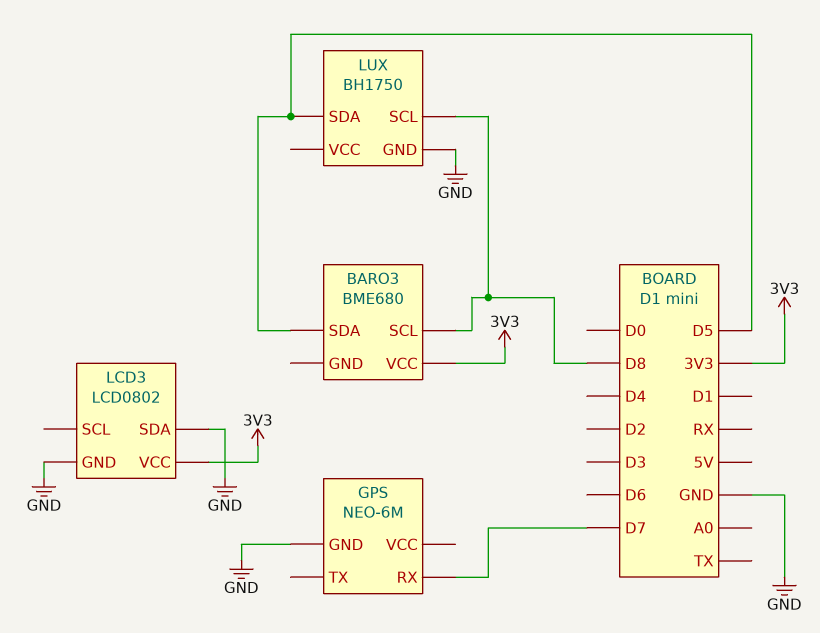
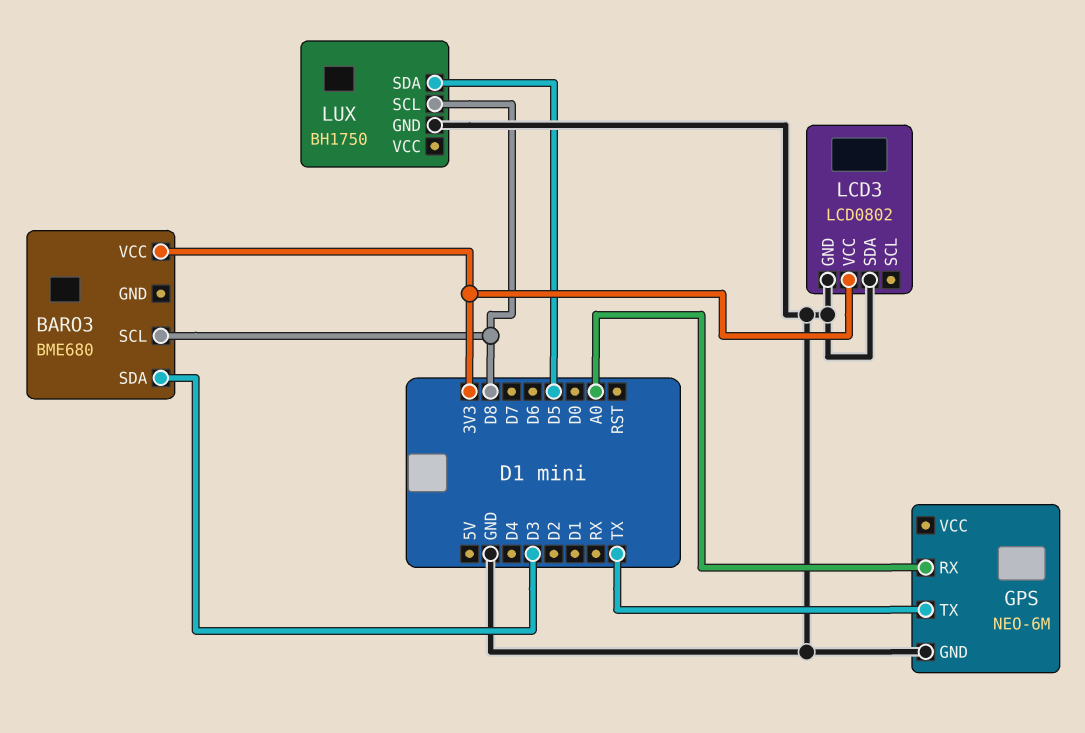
BARO3 pin SDA: D5 -> D3
GPS pin RX: D7 -> A0
GPS pin TX: none -> TX

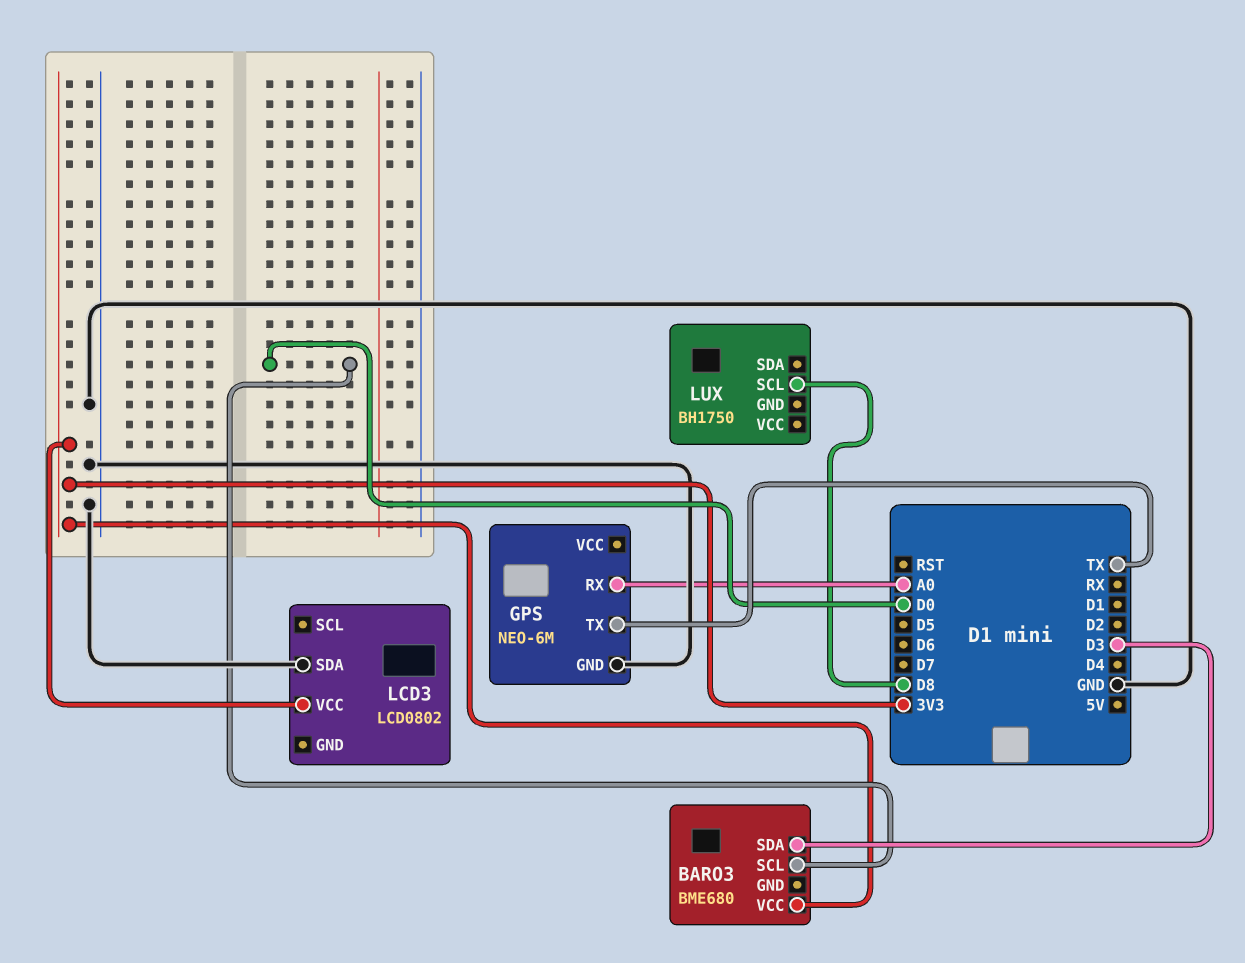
BARO3 pin SCL: D8 -> D0
LCD3 pin GND: GND -> none
LUX pin GND: GND -> none
LUX pin SDA: D5 -> none

